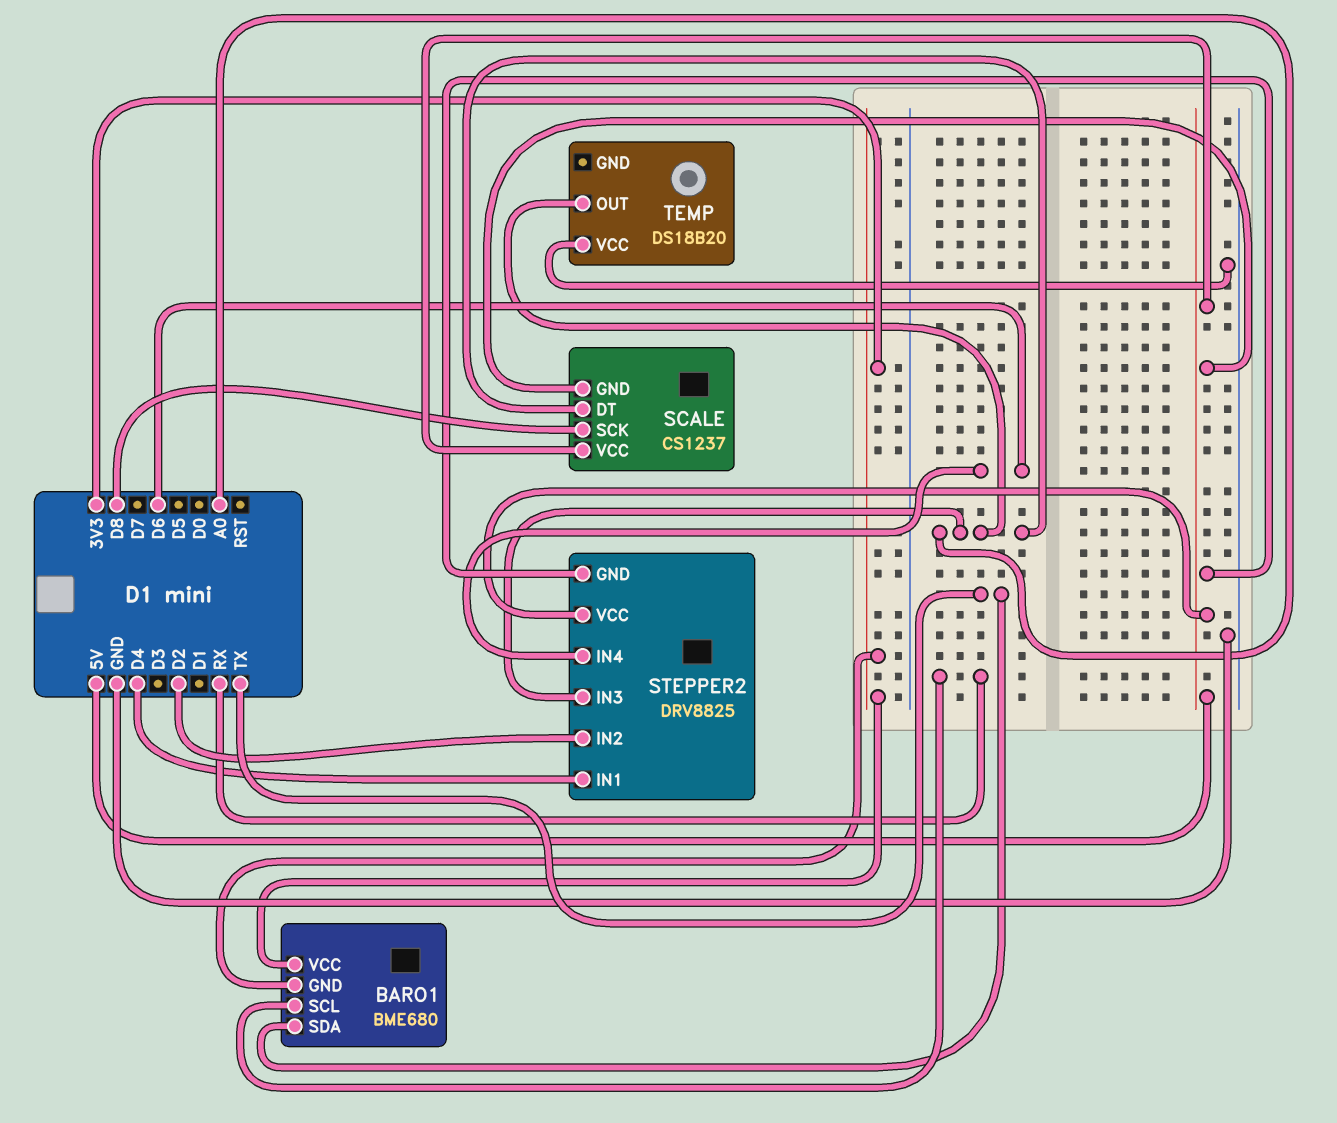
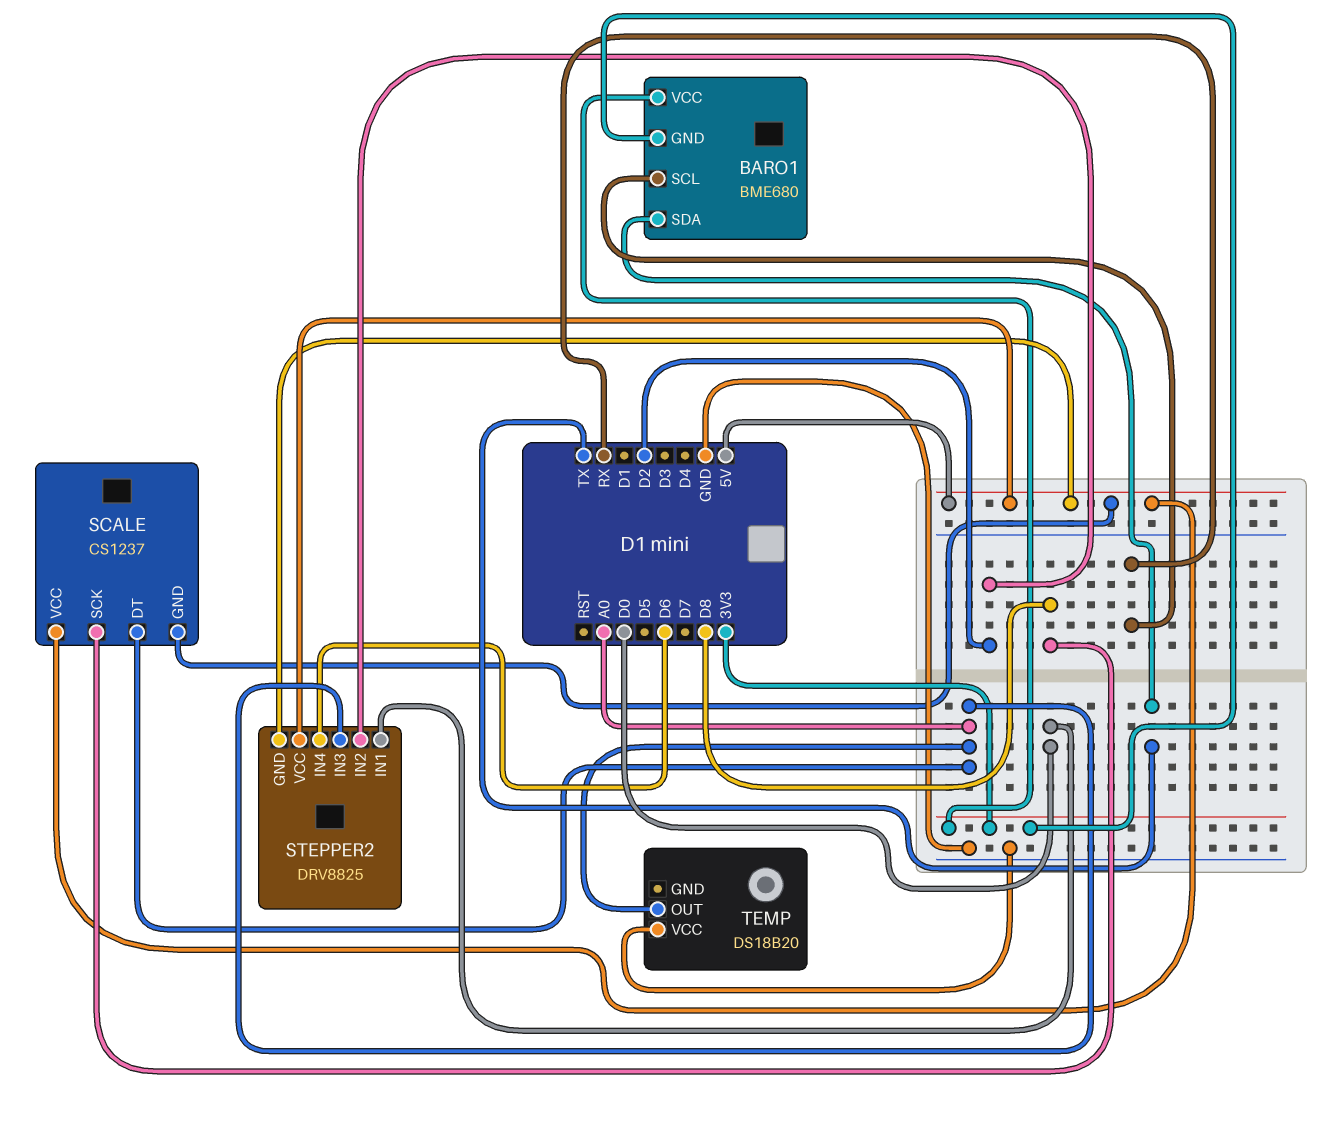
STEPPER2 pin IN1: D4 -> D0

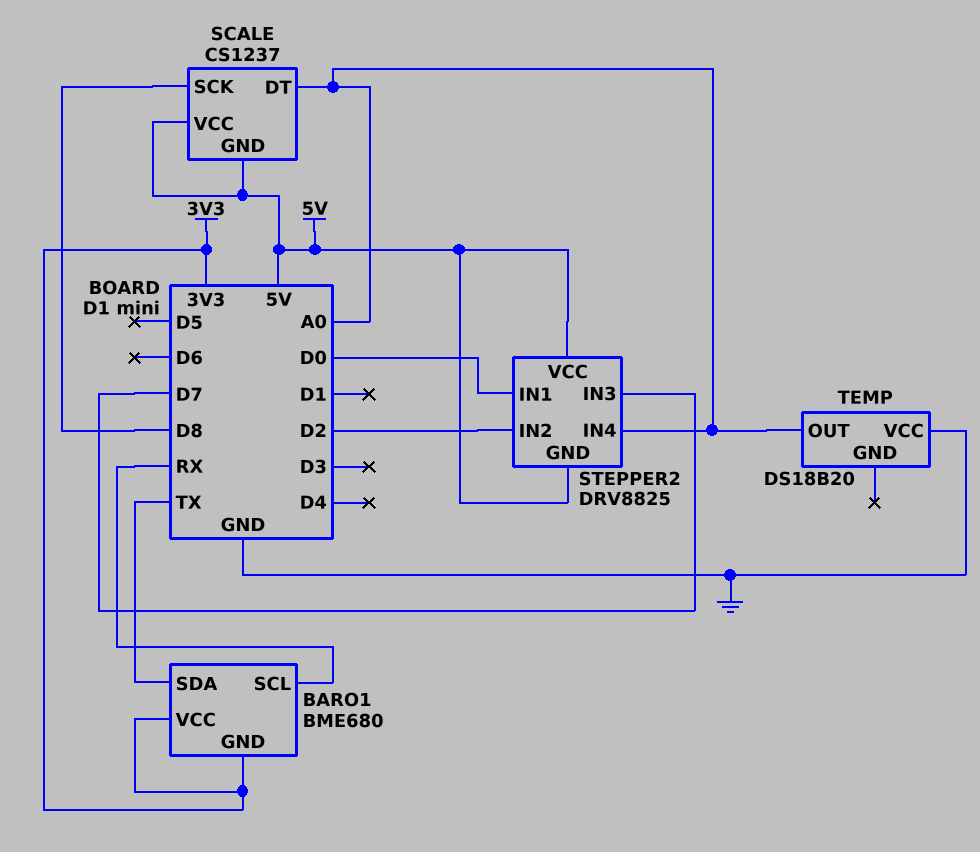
STEPPER2 pin IN3: A0 -> D7
STEPPER2 pin IN4: D6 -> A0

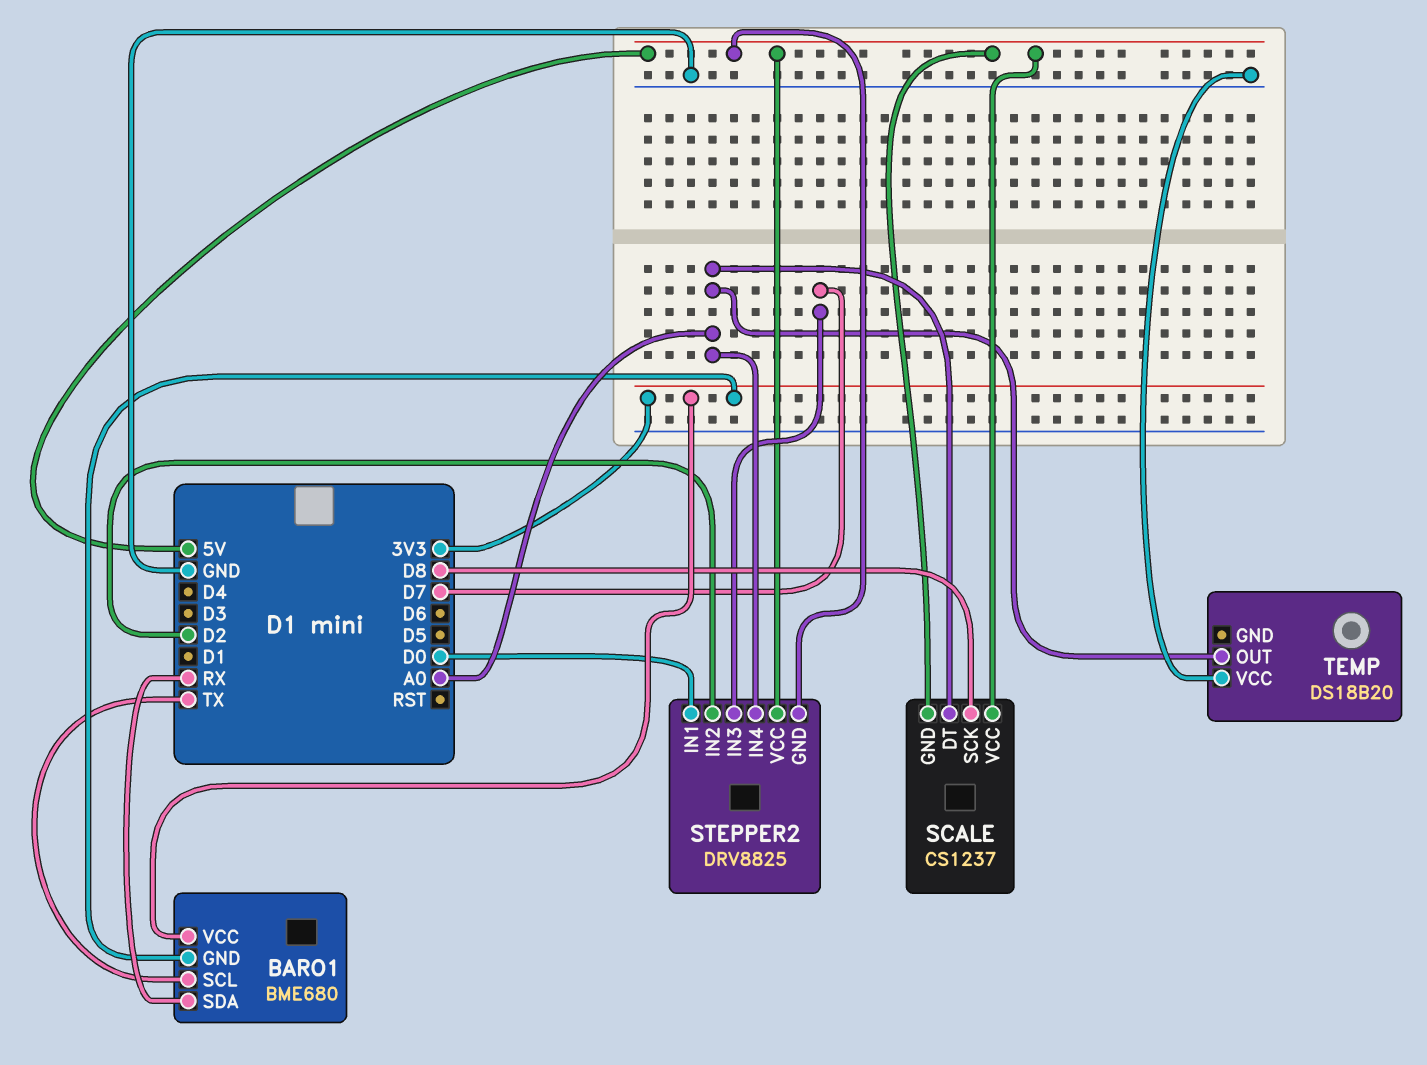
BARO1 pin SCL: RX -> TX
BARO1 pin SDA: TX -> RX

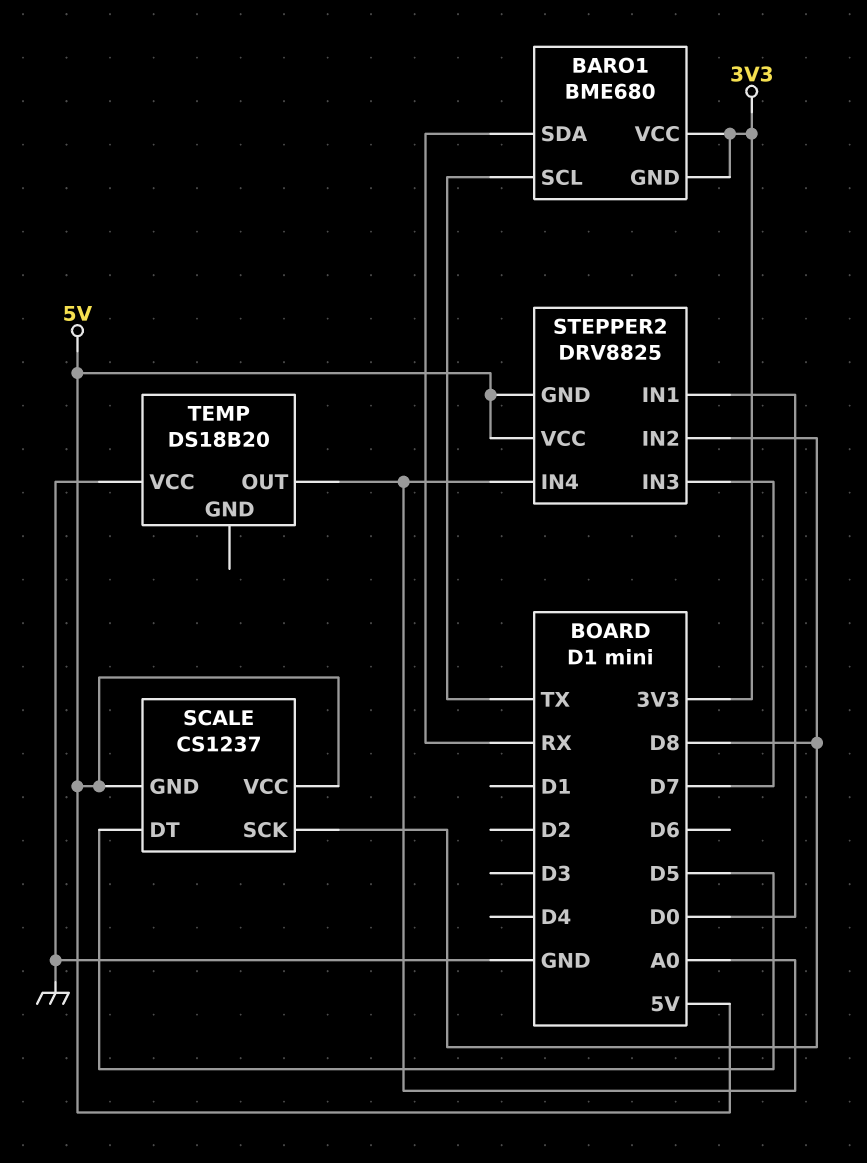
SCALE pin DT: A0 -> D5
STEPPER2 pin IN2: D2 -> D8

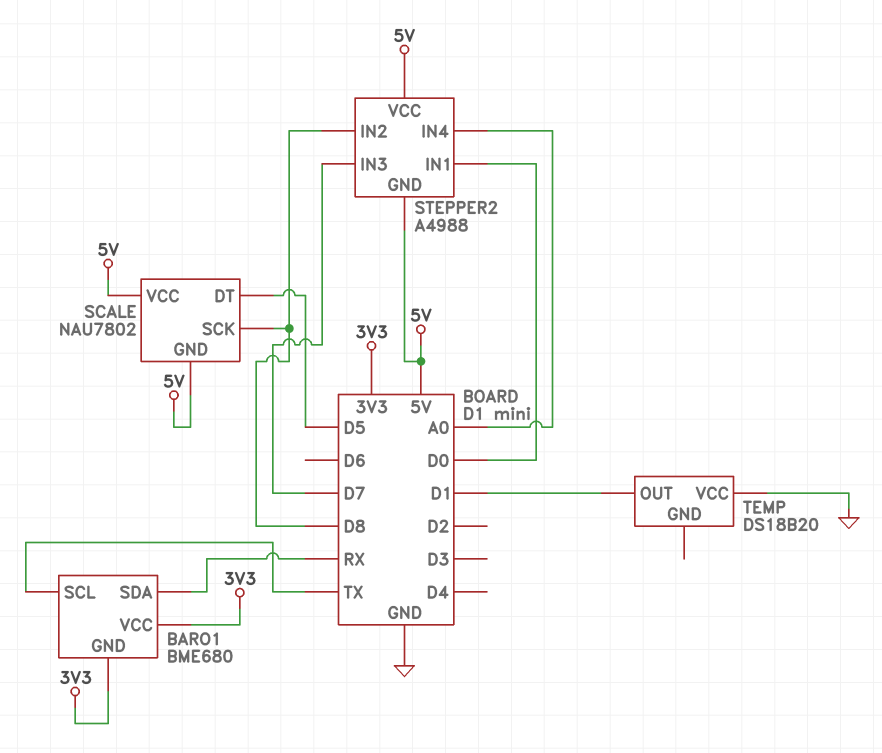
SCALE: CS1237 -> NAU7802
STEPPER2: DRV8825 -> A4988
TEMP pin OUT: A0 -> D1

